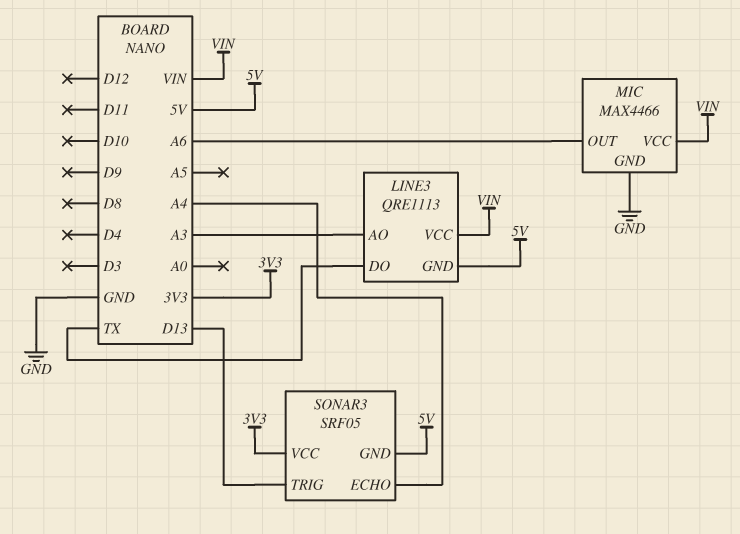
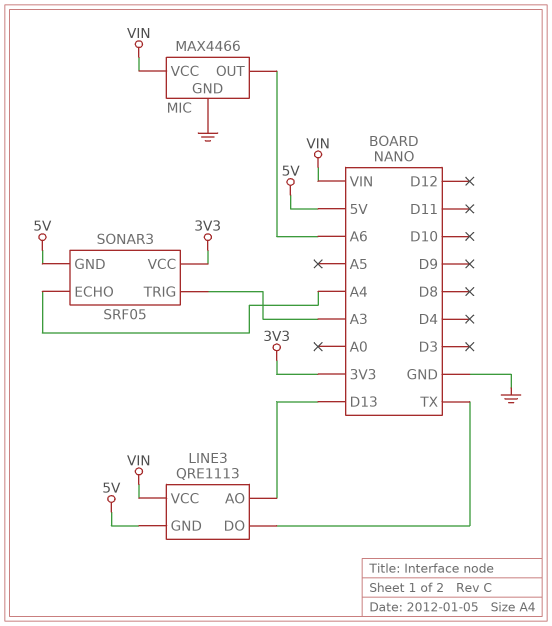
LINE3 pin AO: A3 -> D13
SONAR3 pin TRIG: D13 -> A3

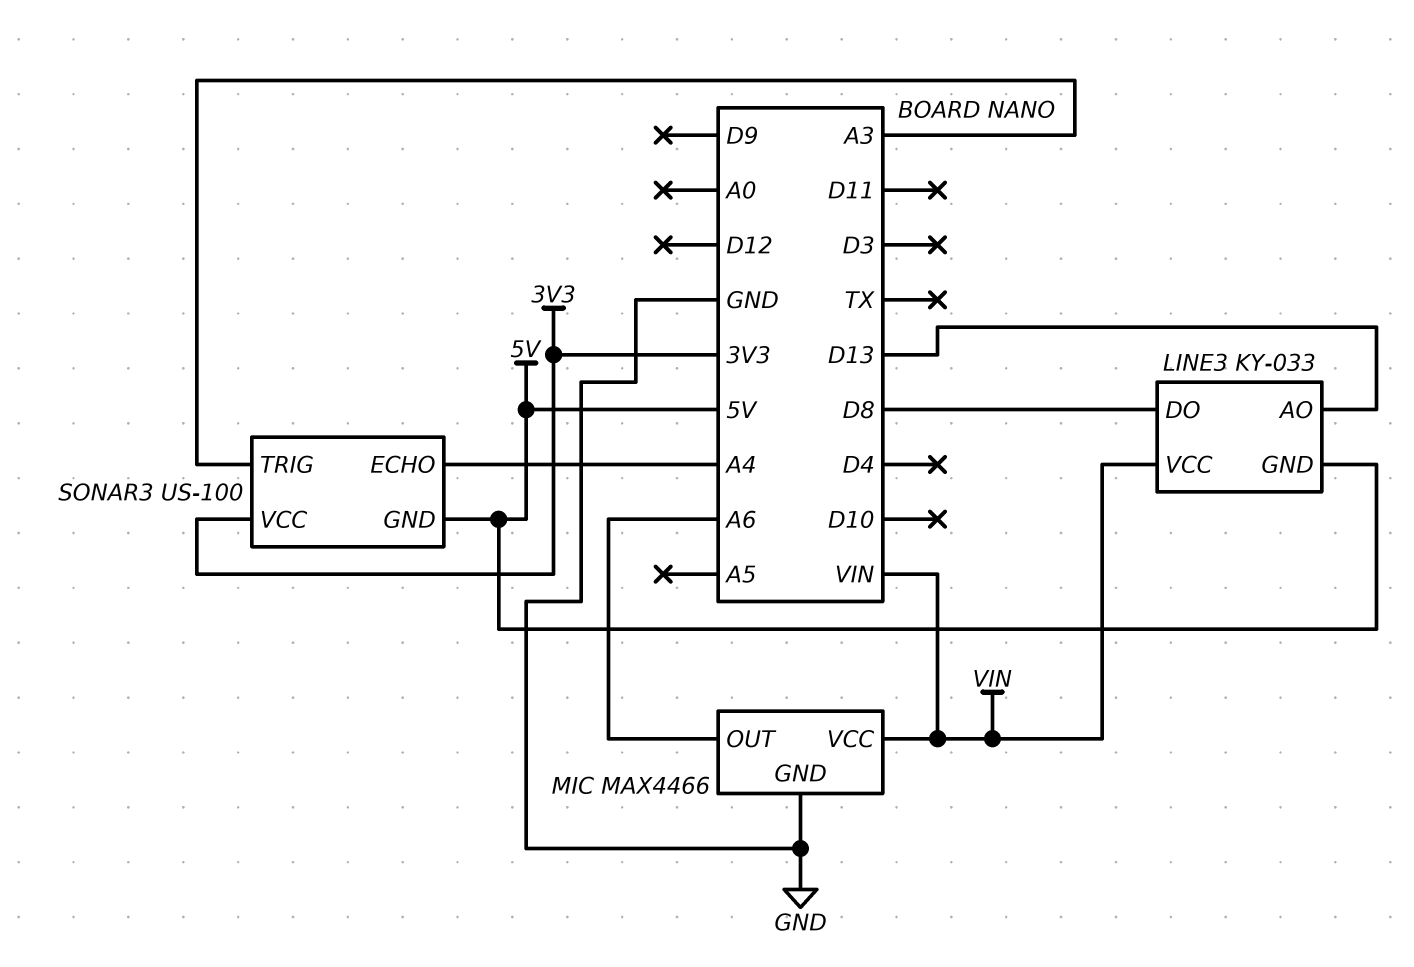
LINE3: QRE1113 -> KY-033
LINE3 pin DO: TX -> D8
SONAR3: SRF05 -> US-100

